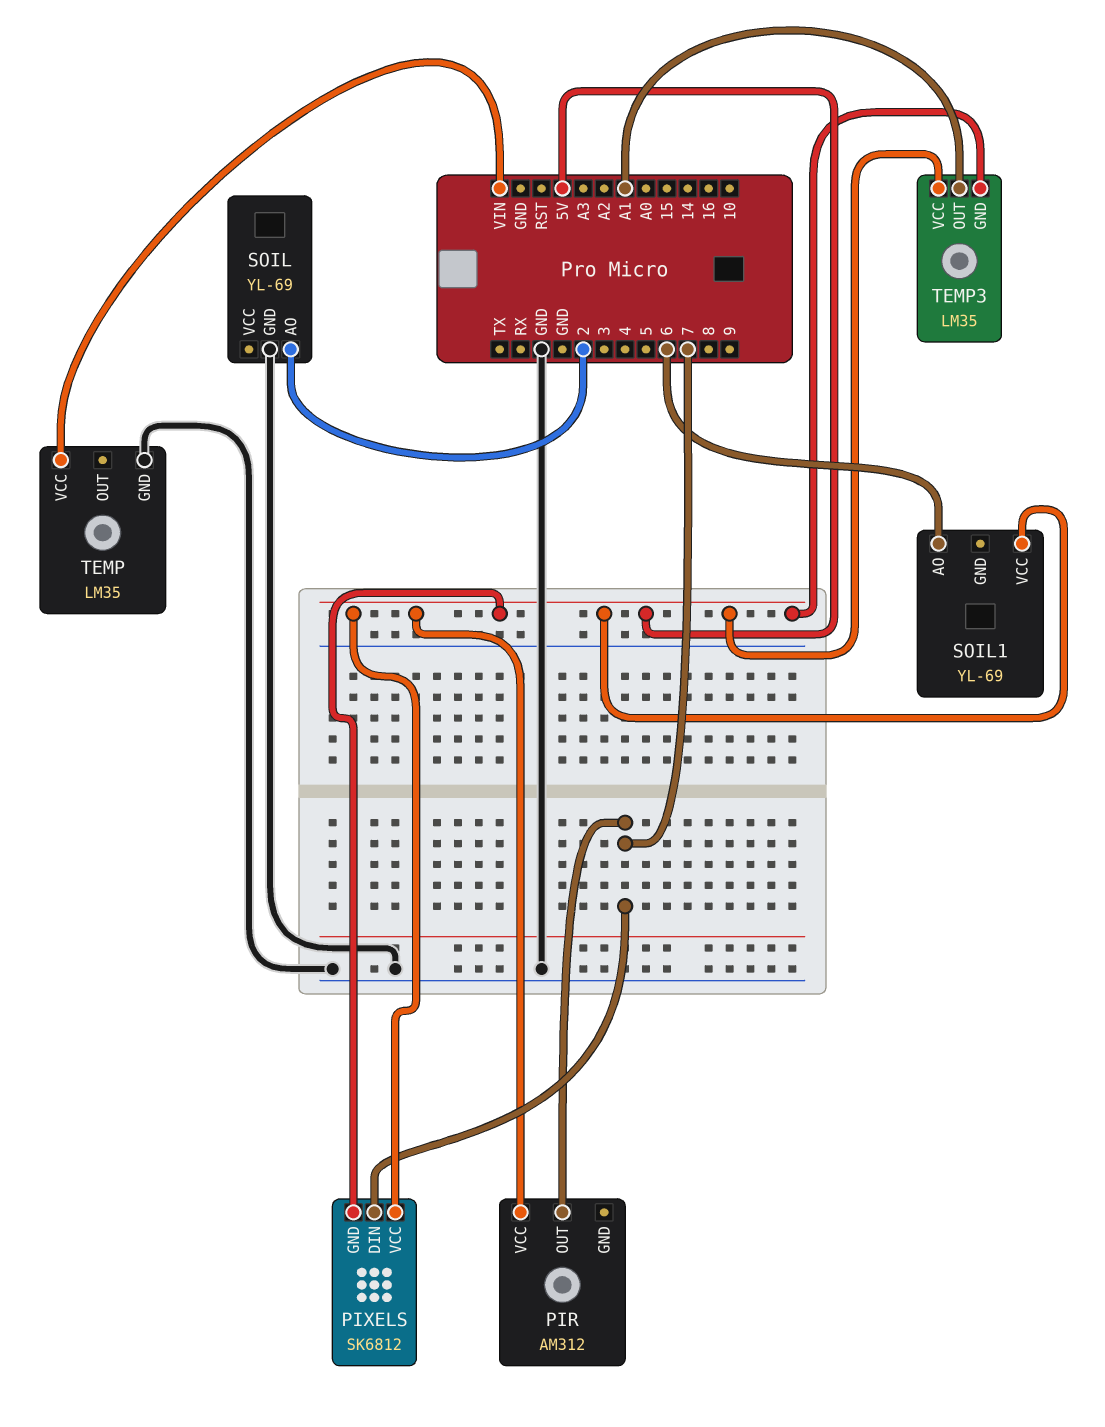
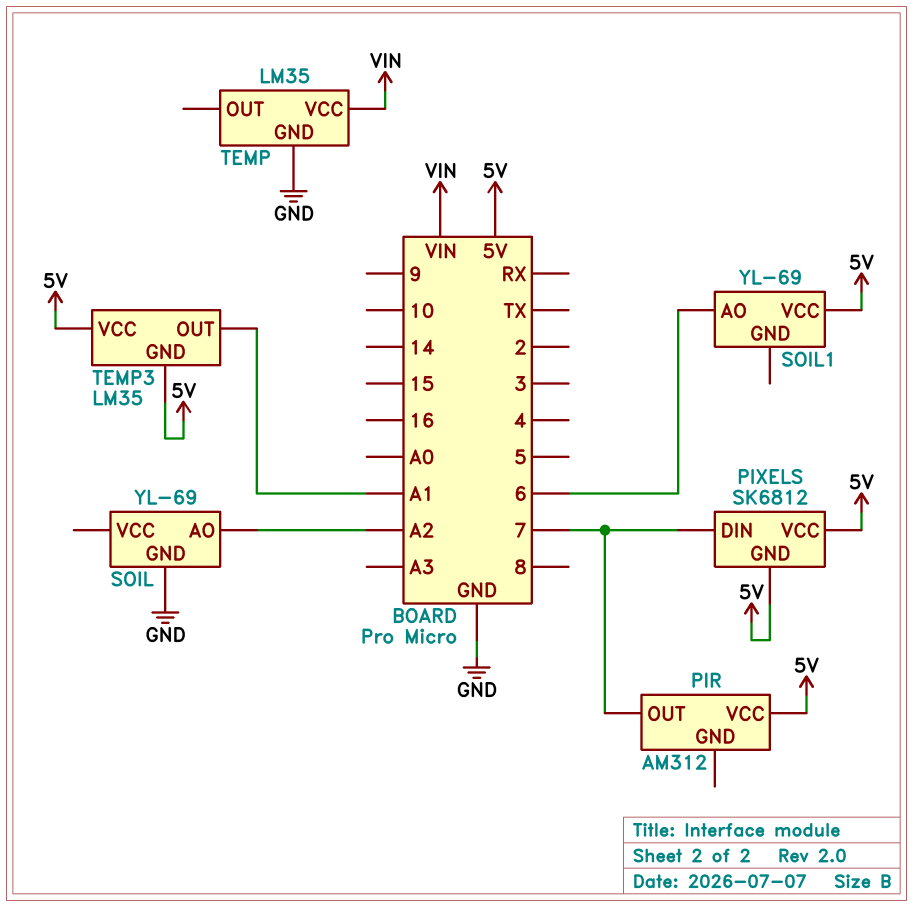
SOIL pin AO: 2 -> A2

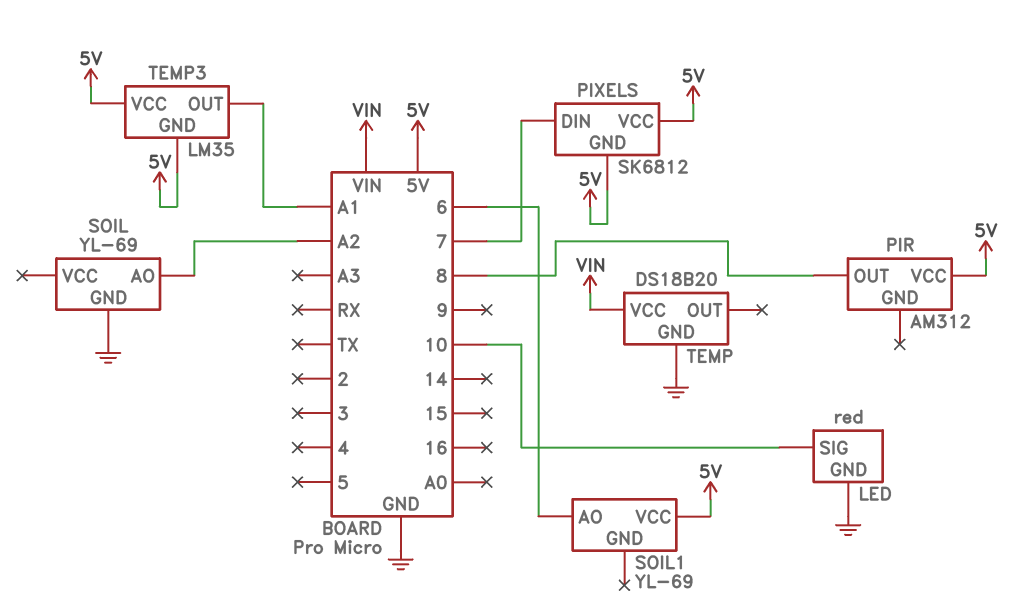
LED: none -> red
LED pin GND: none -> GND
LED pin SIG: none -> 10
PIR pin OUT: 7 -> 8
TEMP: LM35 -> DS18B20

